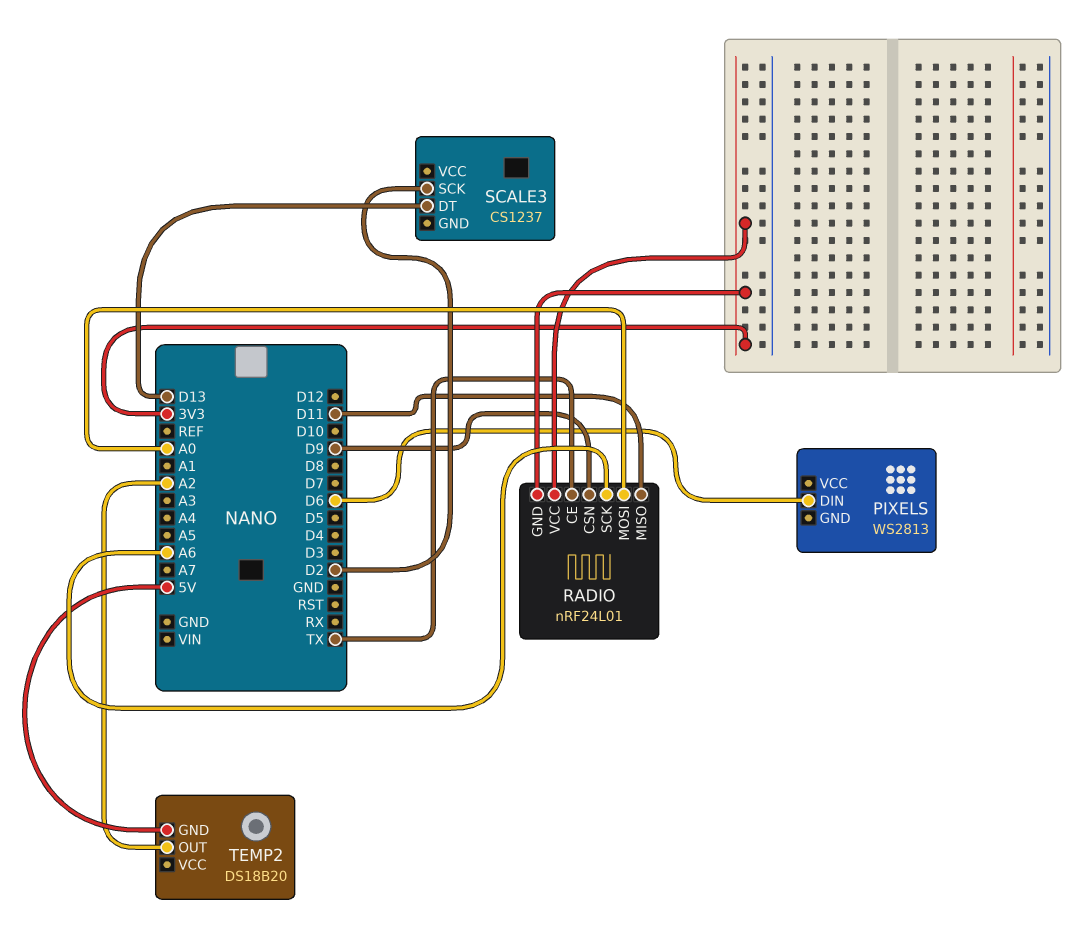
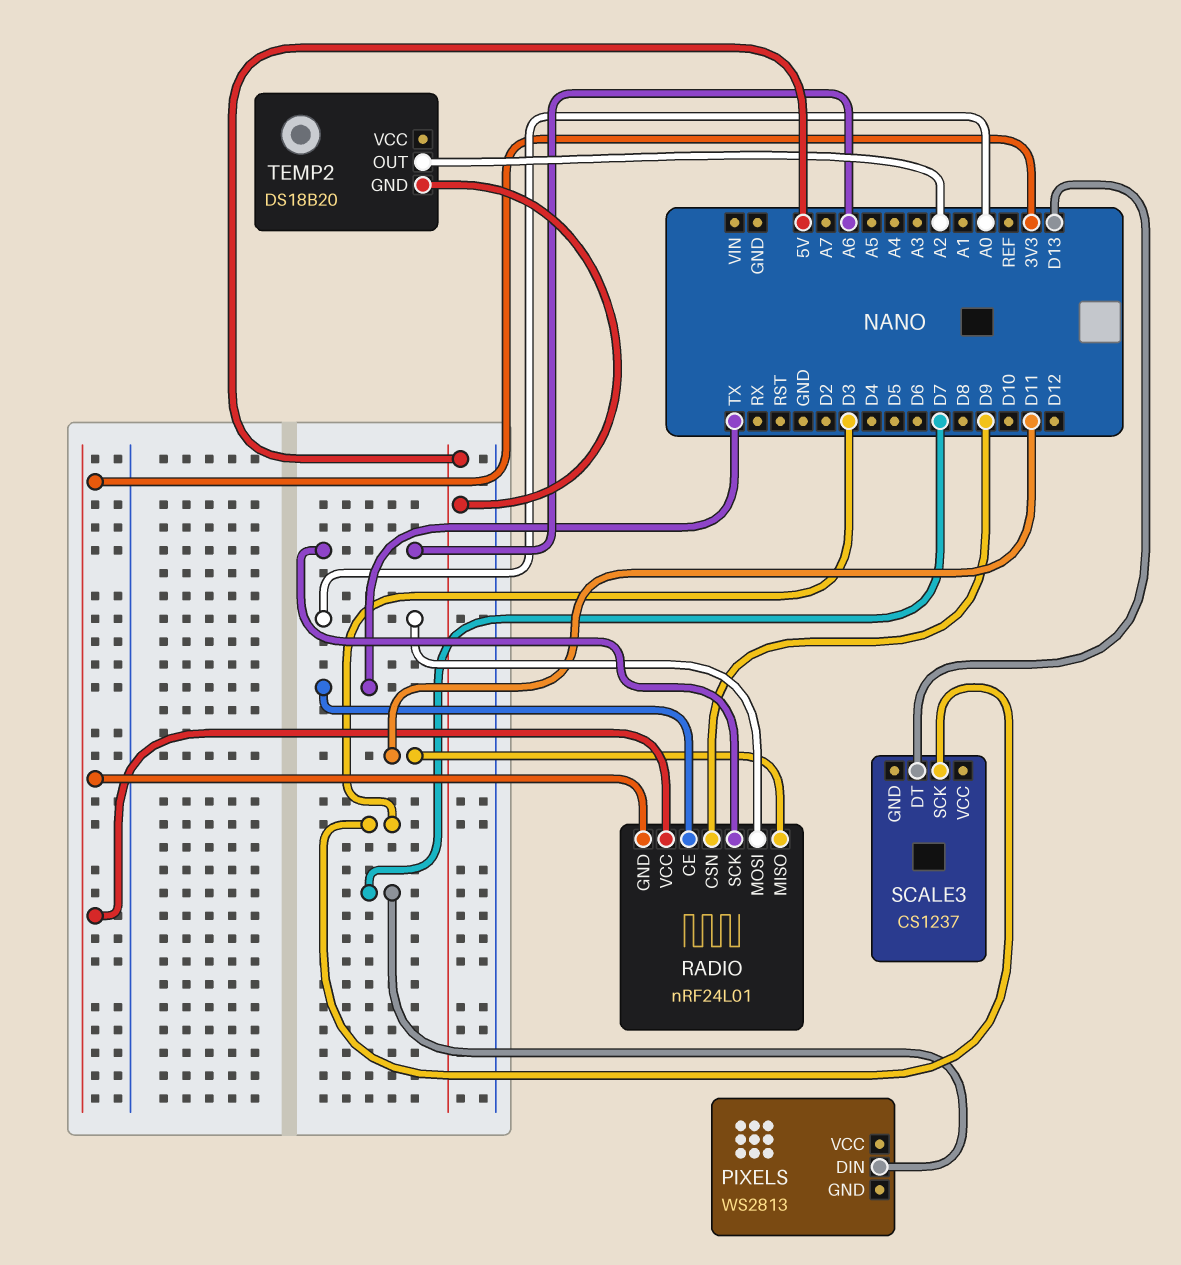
PIXELS pin DIN: D6 -> D7
SCALE3 pin SCK: D2 -> D3

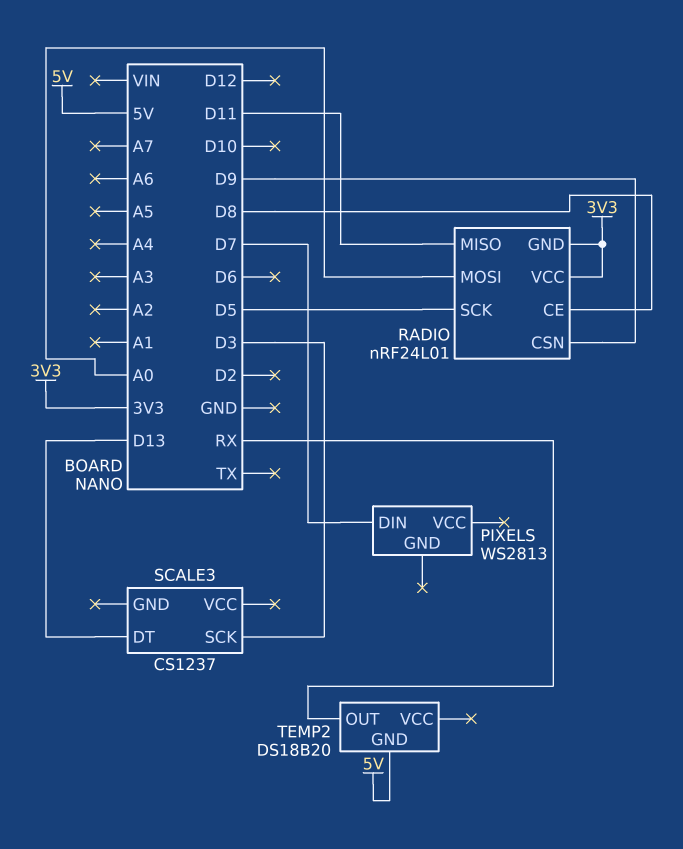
RADIO pin CE: TX -> D8
RADIO pin SCK: A6 -> D5
TEMP2 pin OUT: A2 -> RX

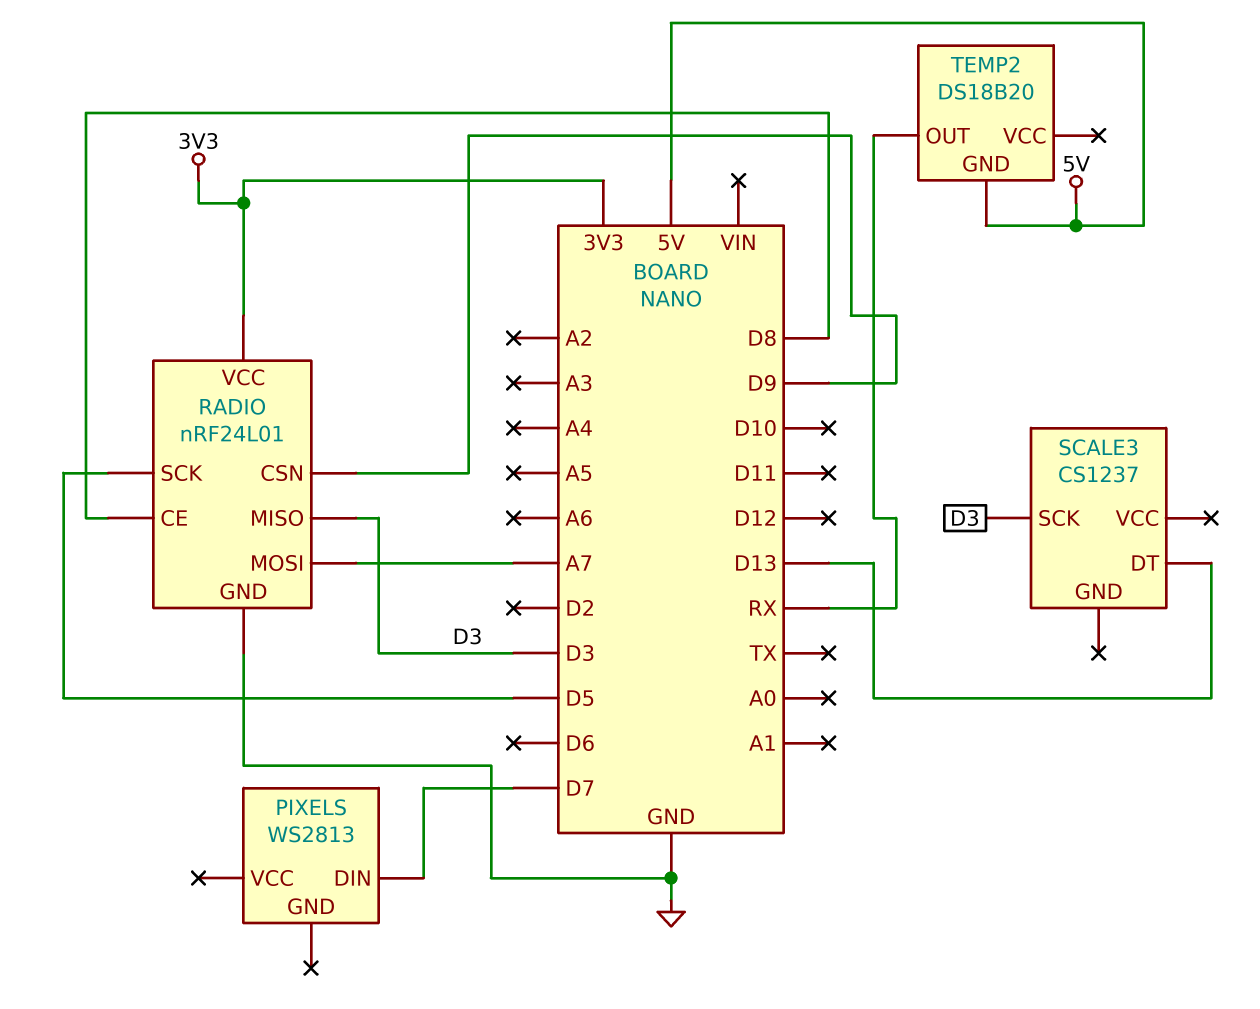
RADIO pin GND: 3V3 -> GND
RADIO pin MISO: D11 -> D3
RADIO pin MOSI: A0 -> A7

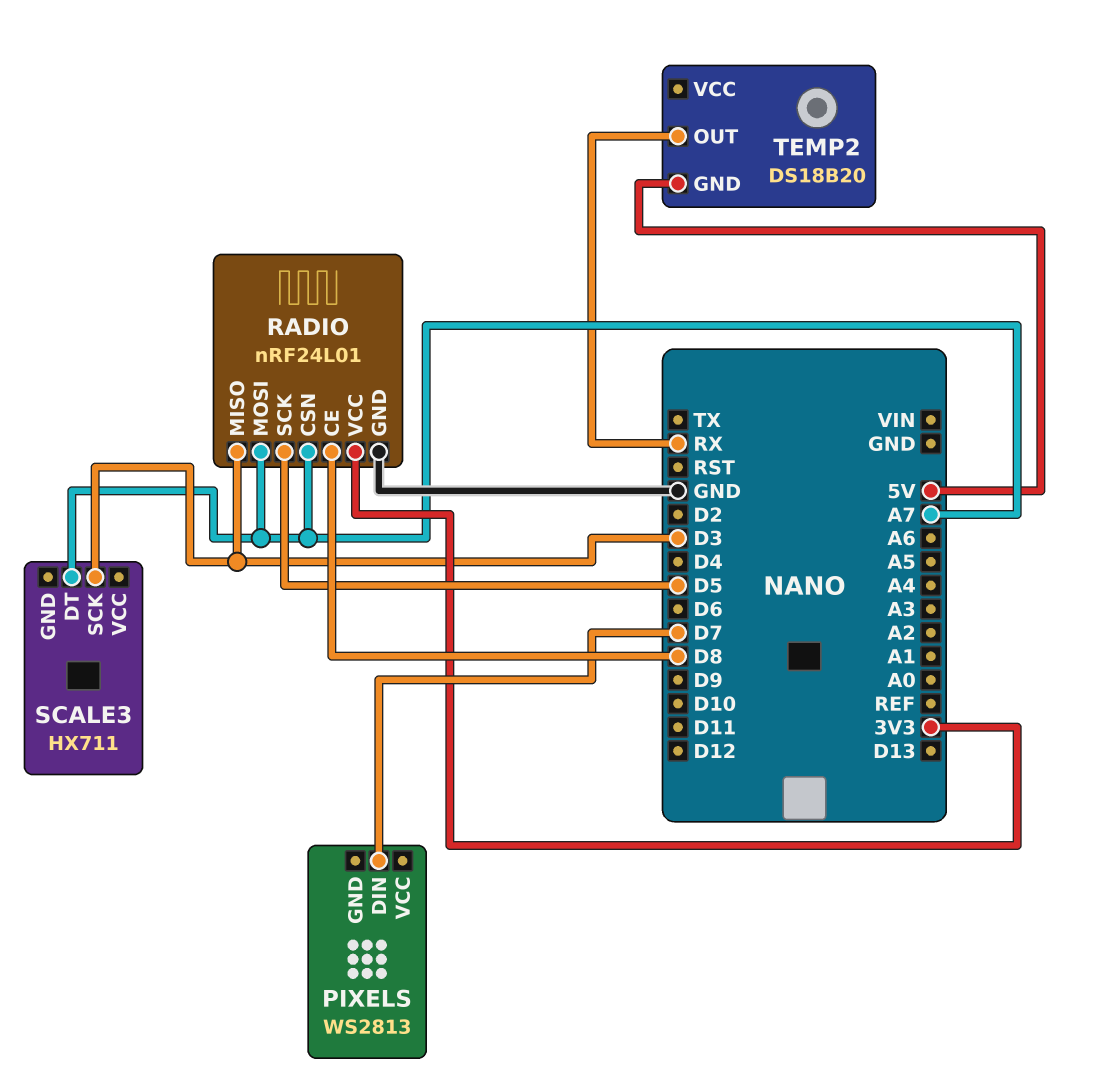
RADIO pin CSN: D9 -> A7
SCALE3: CS1237 -> HX711
SCALE3 pin DT: D13 -> A7

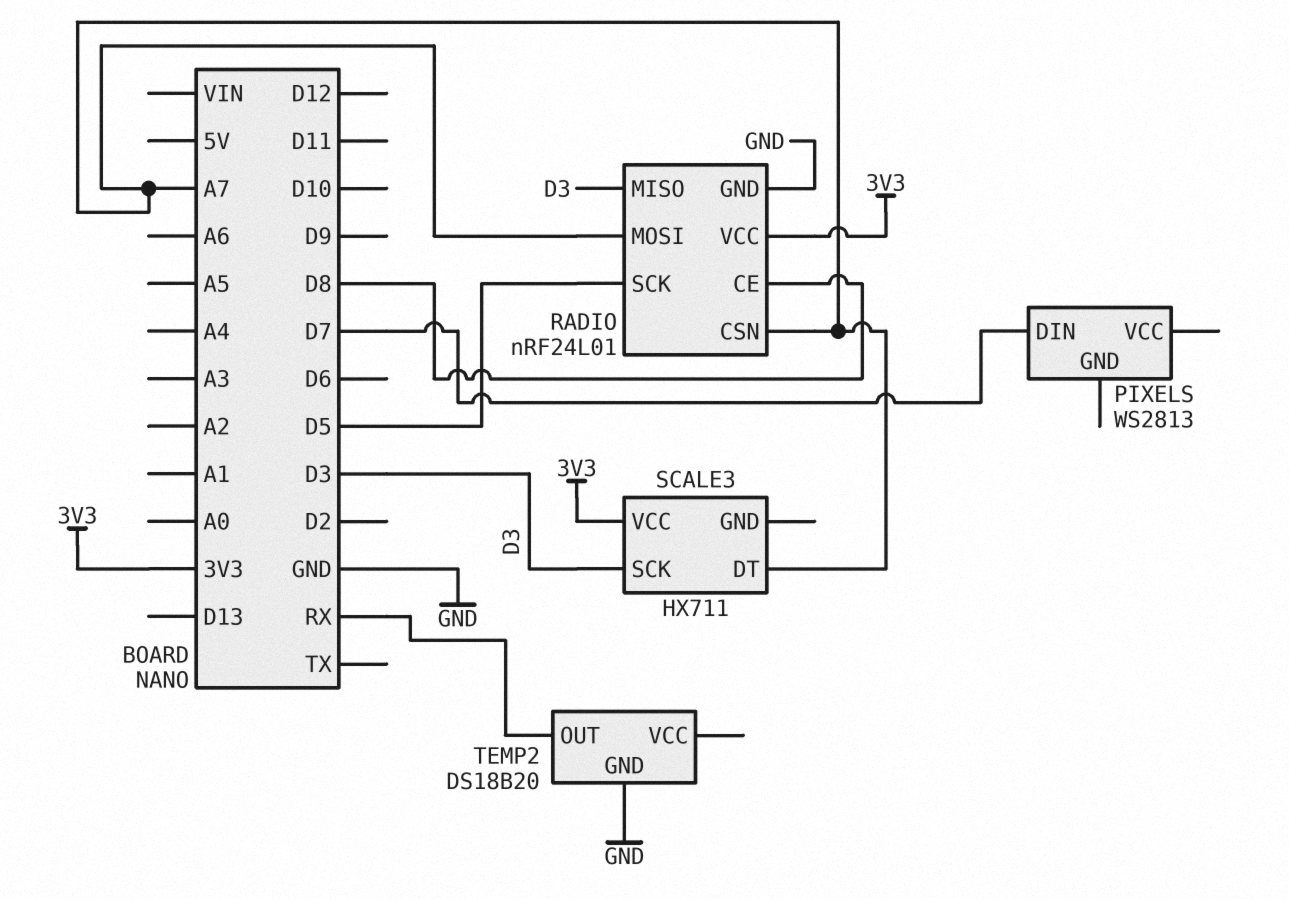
SCALE3 pin VCC: none -> 3V3
TEMP2 pin GND: 5V -> GND

